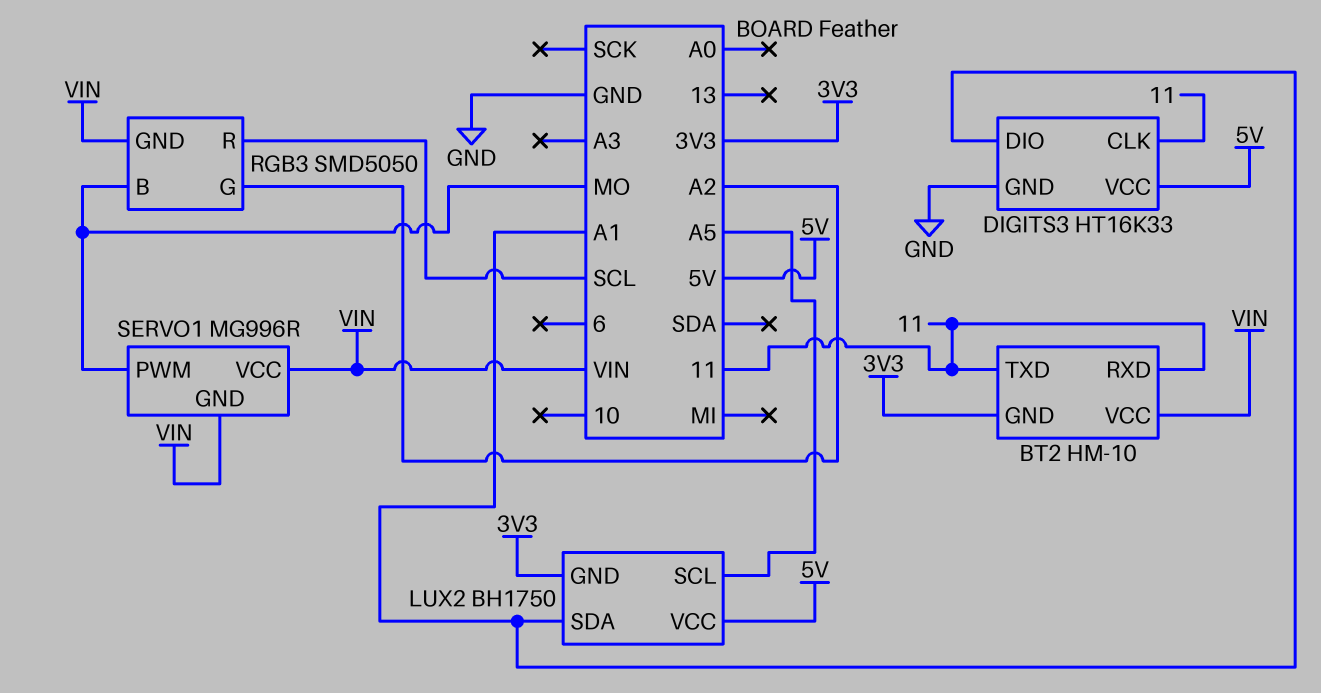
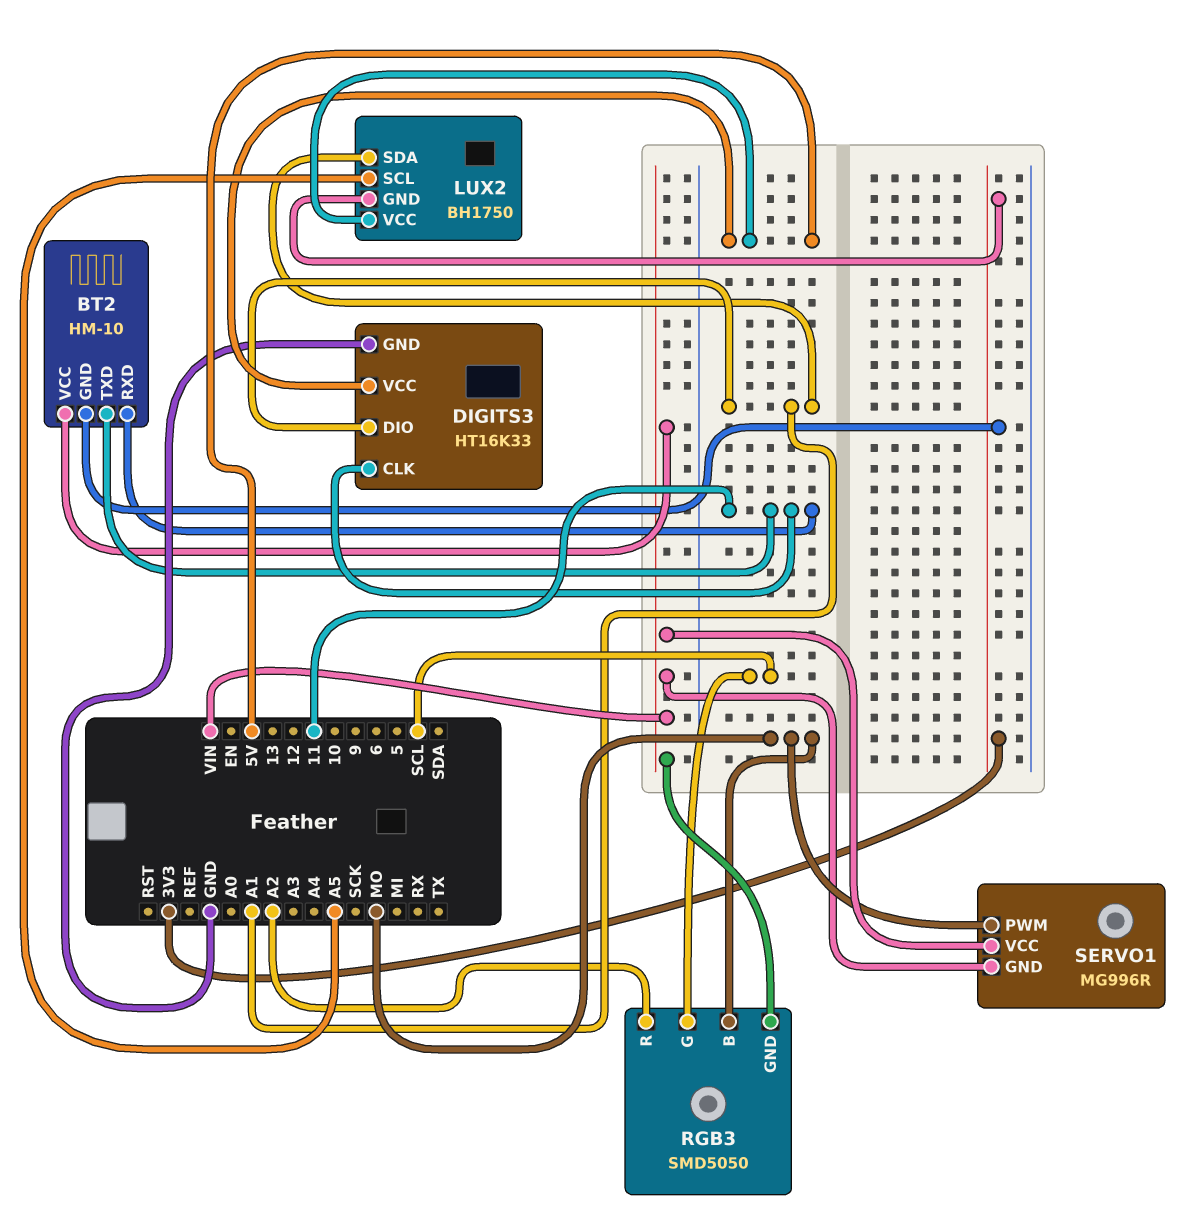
RGB3 pin G: A2 -> SCL
RGB3 pin R: SCL -> A2

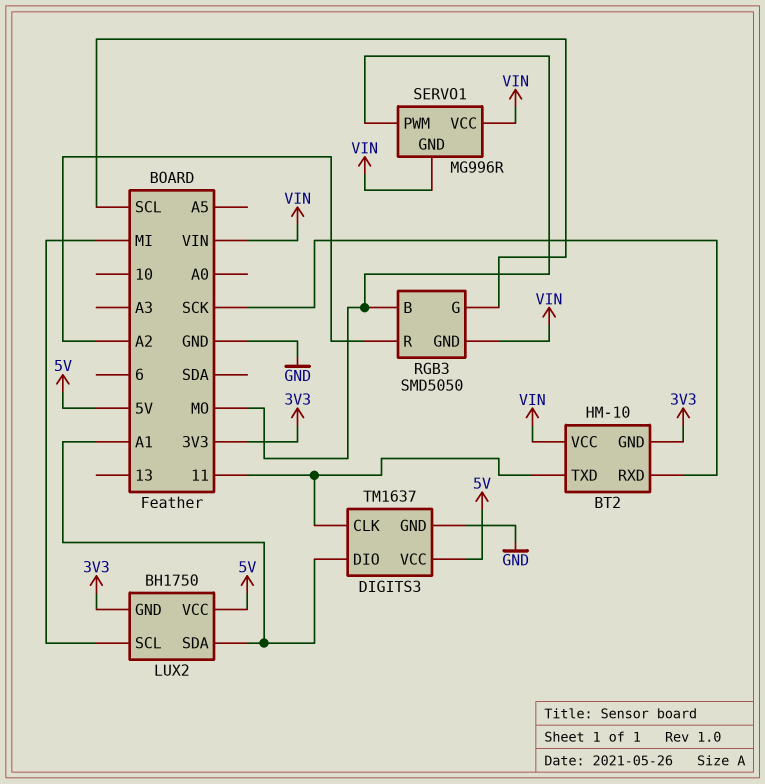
BT2 pin RXD: 11 -> SCK
DIGITS3: HT16K33 -> TM1637
LUX2 pin SCL: A5 -> MI

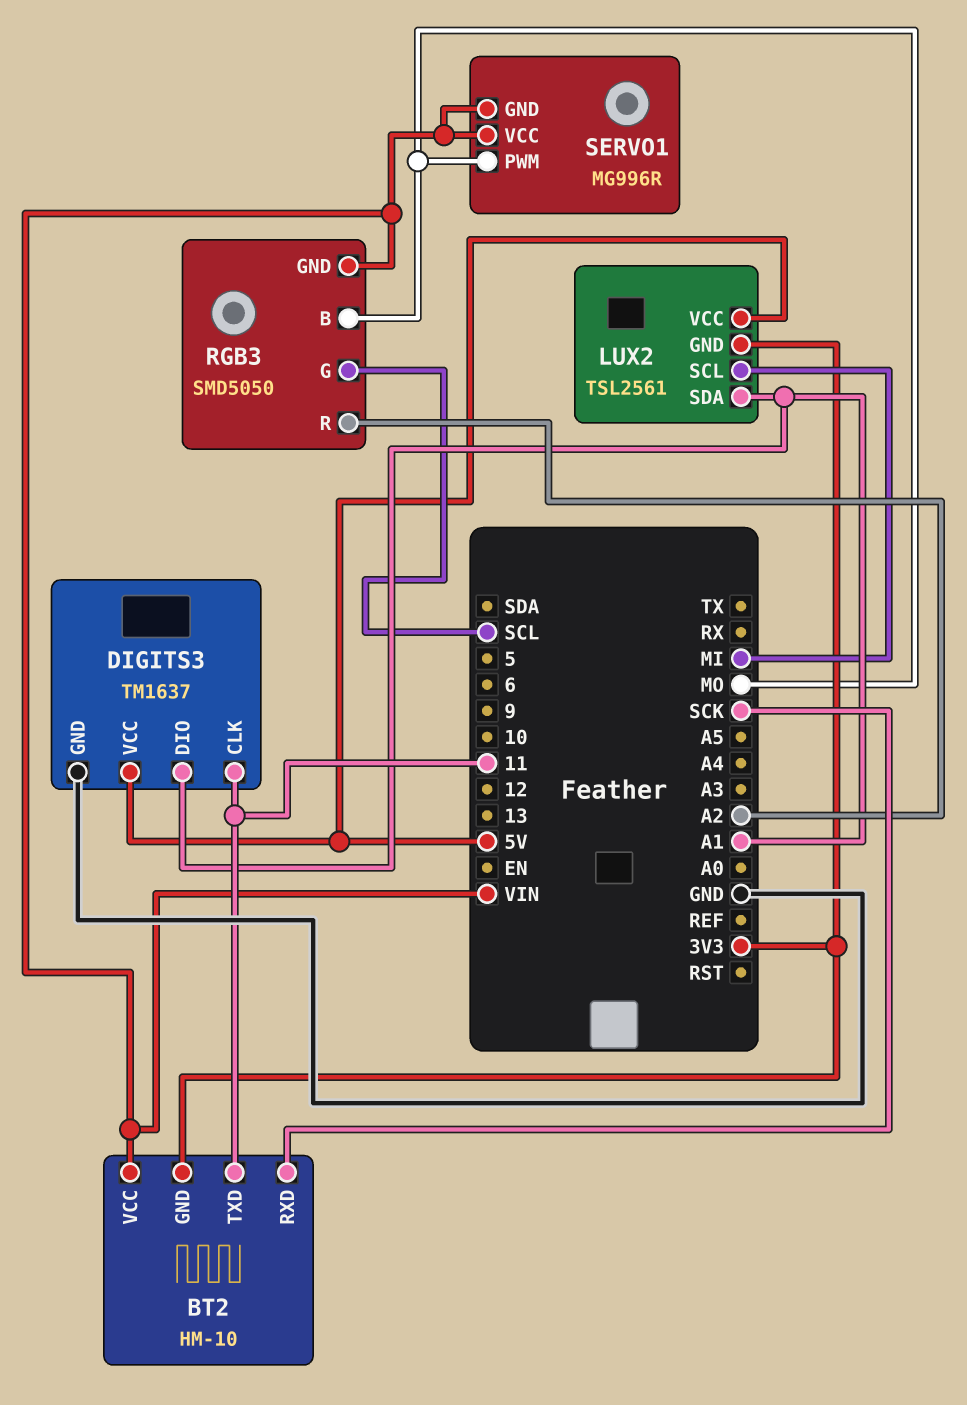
LUX2: BH1750 -> TSL2561

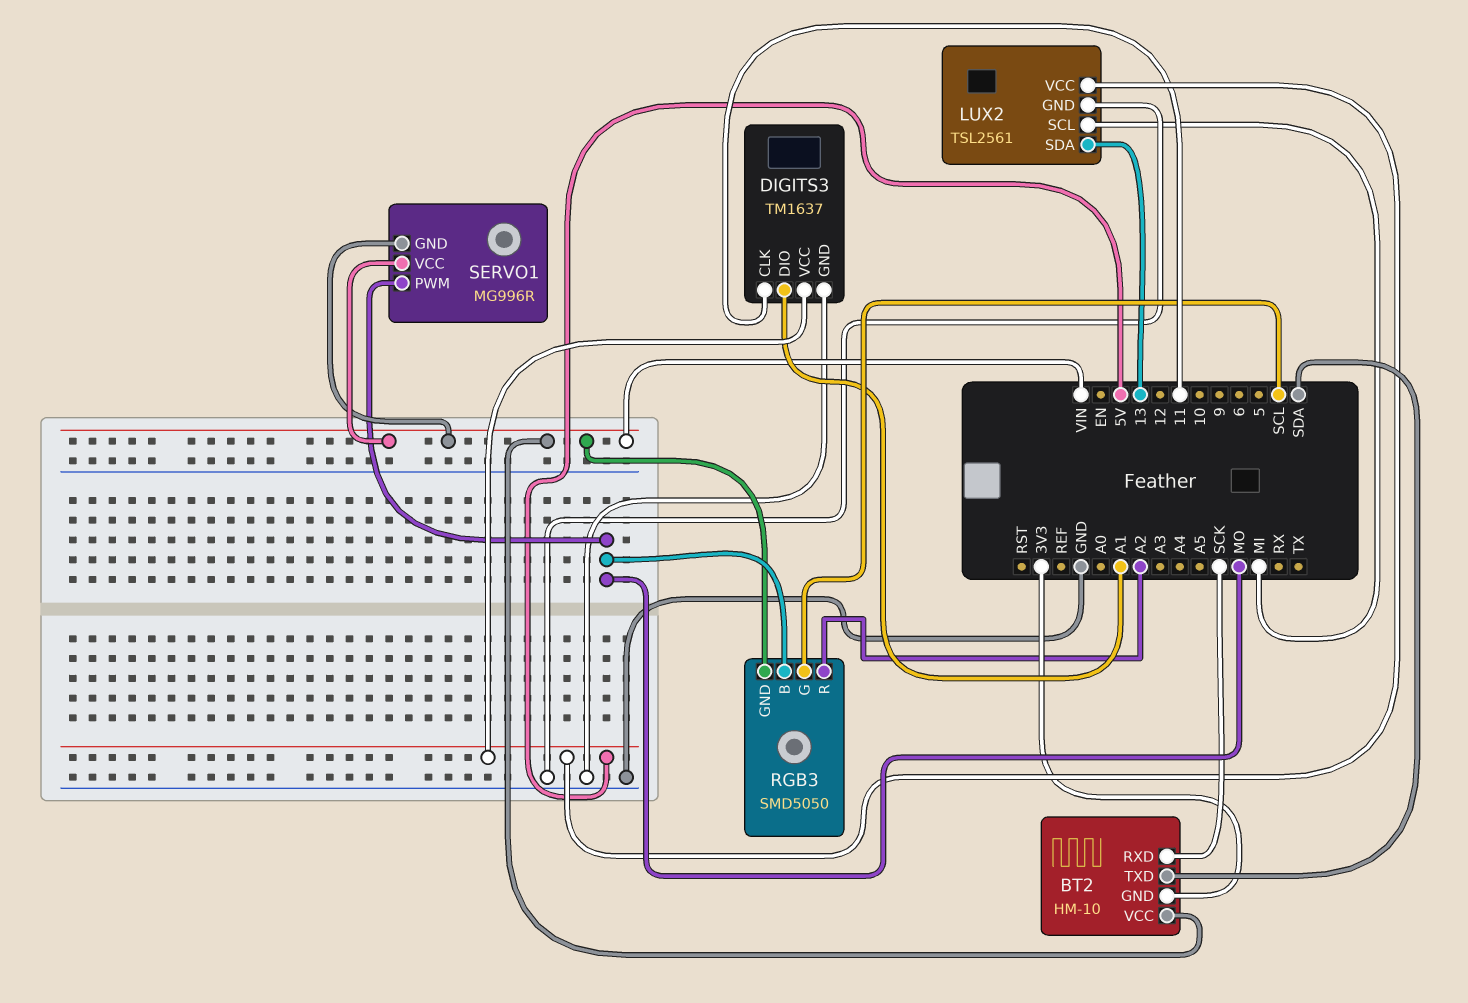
BT2 pin TXD: 11 -> SDA
LUX2 pin GND: 3V3 -> GND
LUX2 pin SDA: A1 -> 13

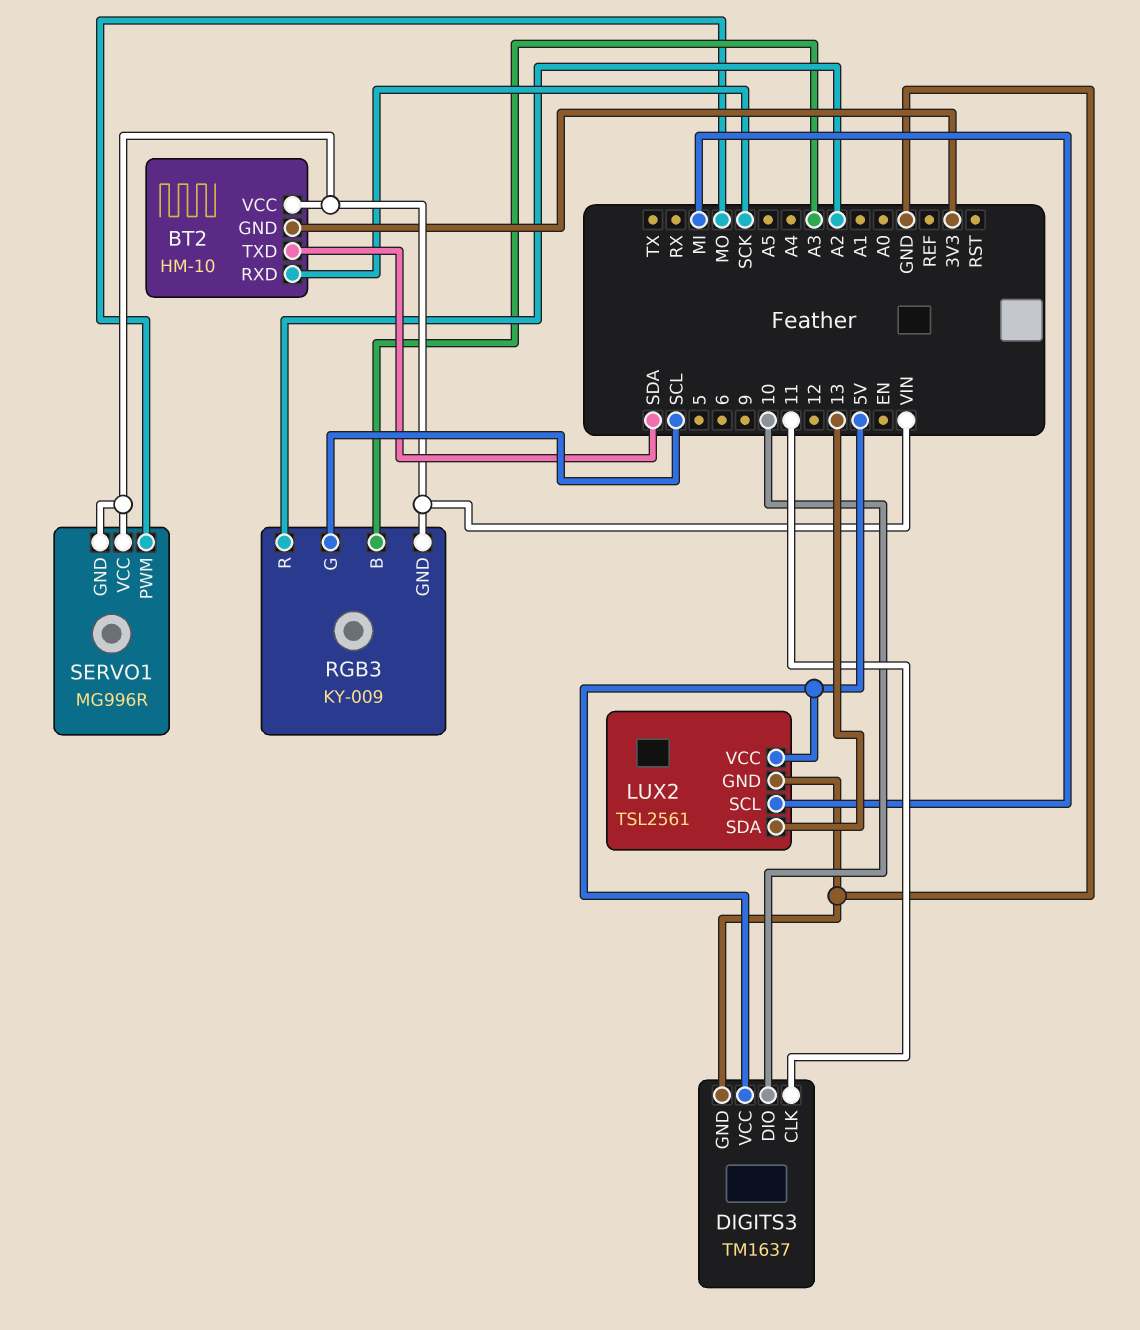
DIGITS3 pin DIO: A1 -> 10
RGB3: SMD5050 -> KY-009
RGB3 pin B: MO -> A3

